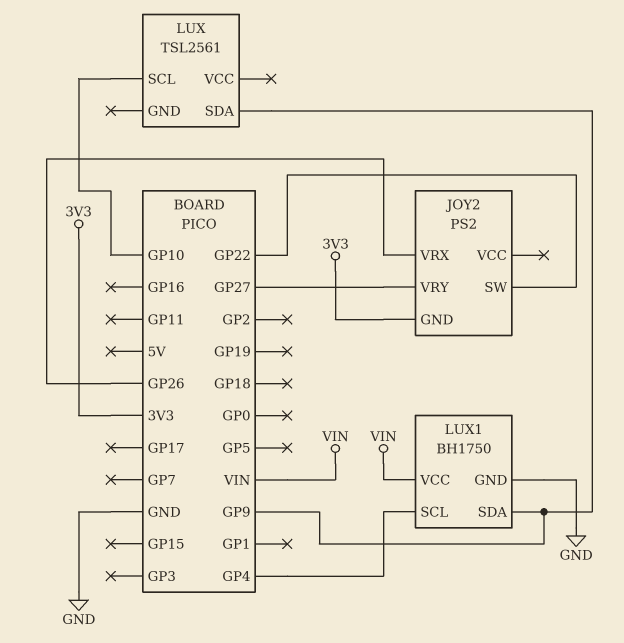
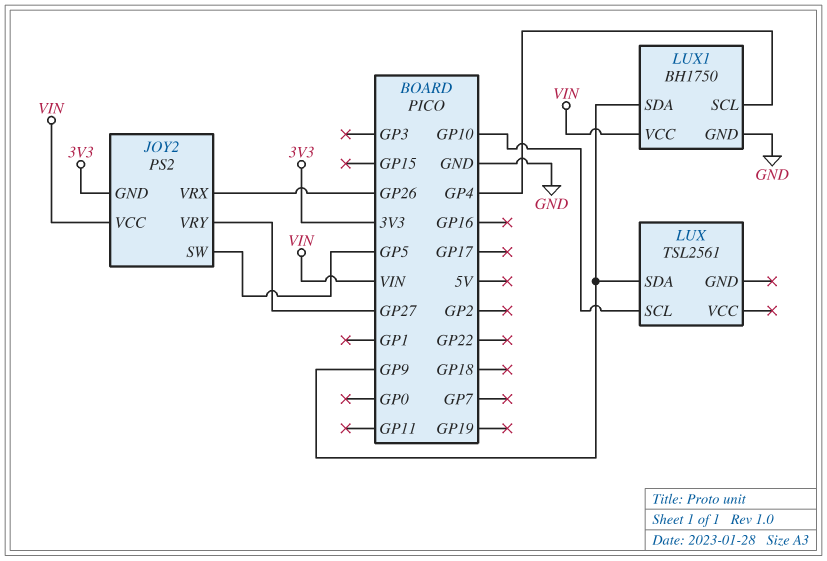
JOY2 pin SW: GP22 -> GP5
JOY2 pin VCC: none -> VIN

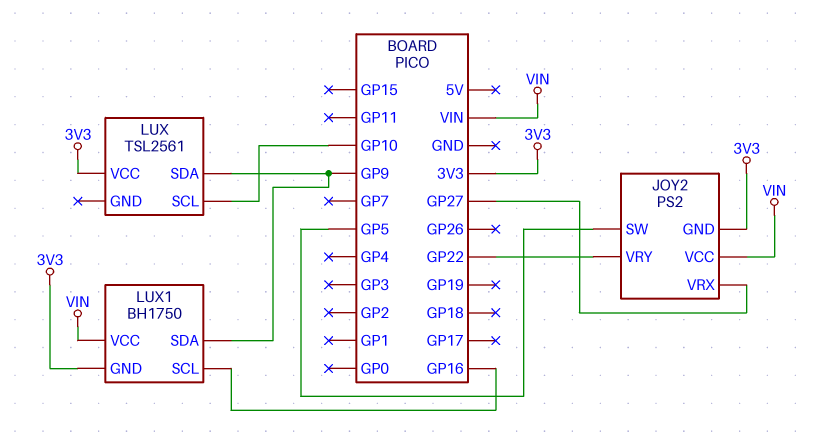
JOY2 pin VRX: GP26 -> GP27
JOY2 pin VRY: GP27 -> GP22
LUX pin VCC: none -> 3V3
LUX1 pin GND: GND -> 3V3
LUX1 pin SCL: GP4 -> GP16

